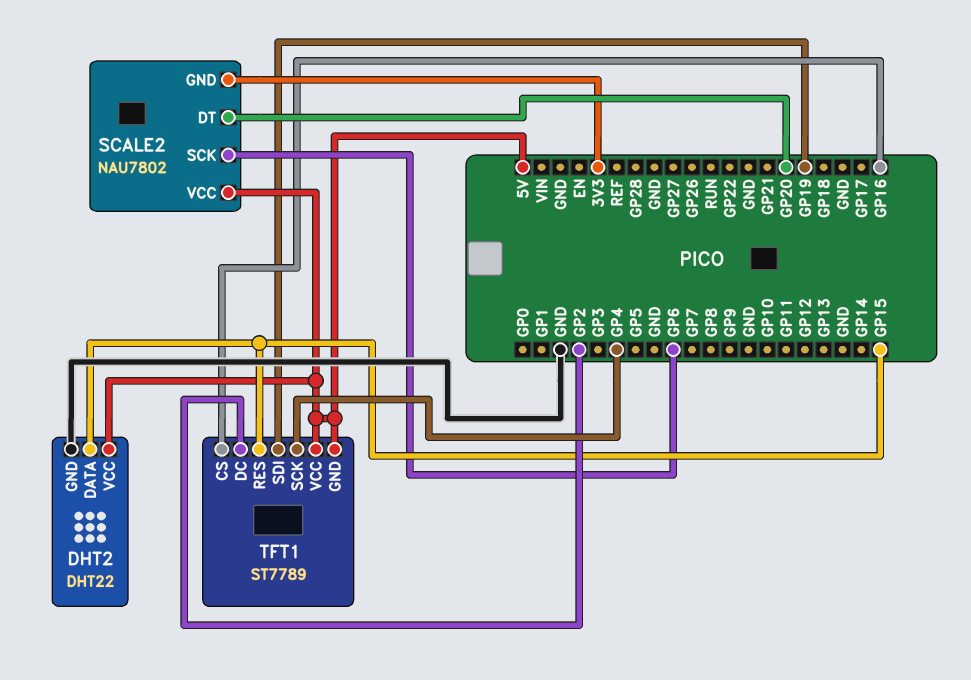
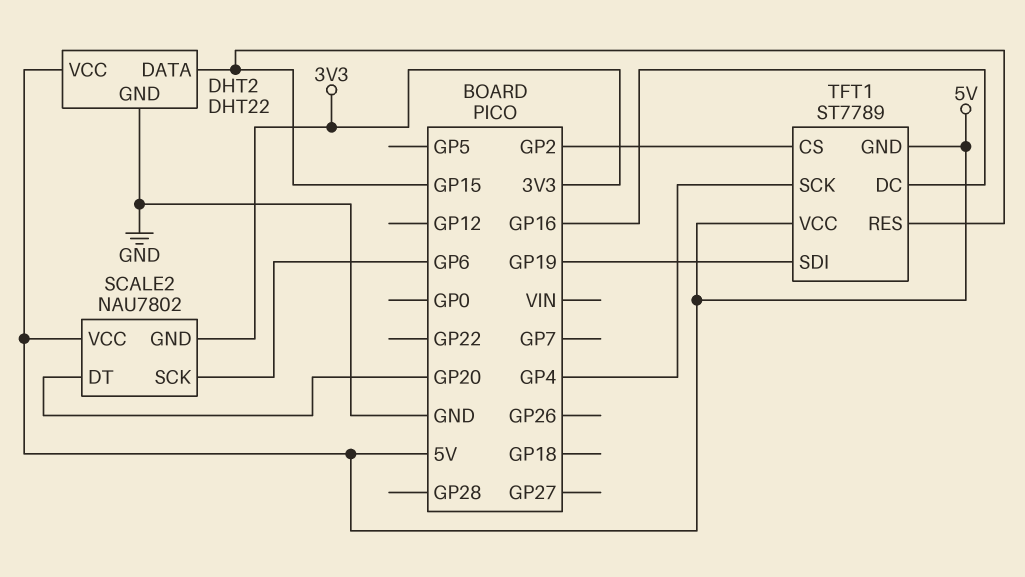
TFT1 pin CS: GP16 -> GP2
TFT1 pin DC: GP2 -> GP16

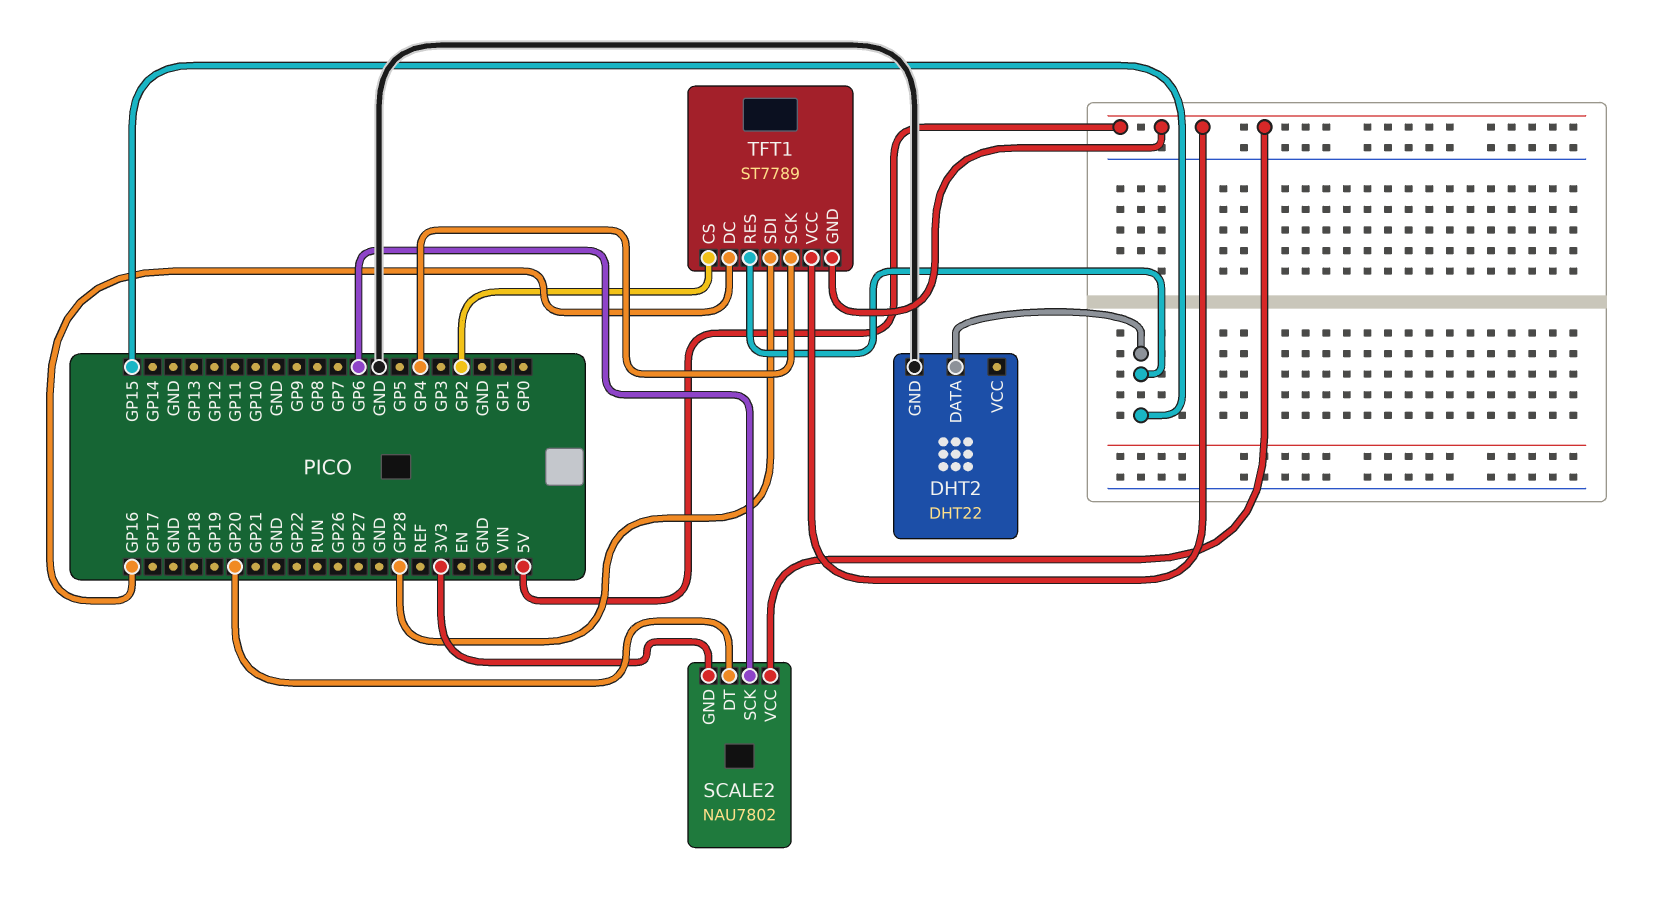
DHT2 pin VCC: 5V -> none
TFT1 pin SDI: GP19 -> GP28

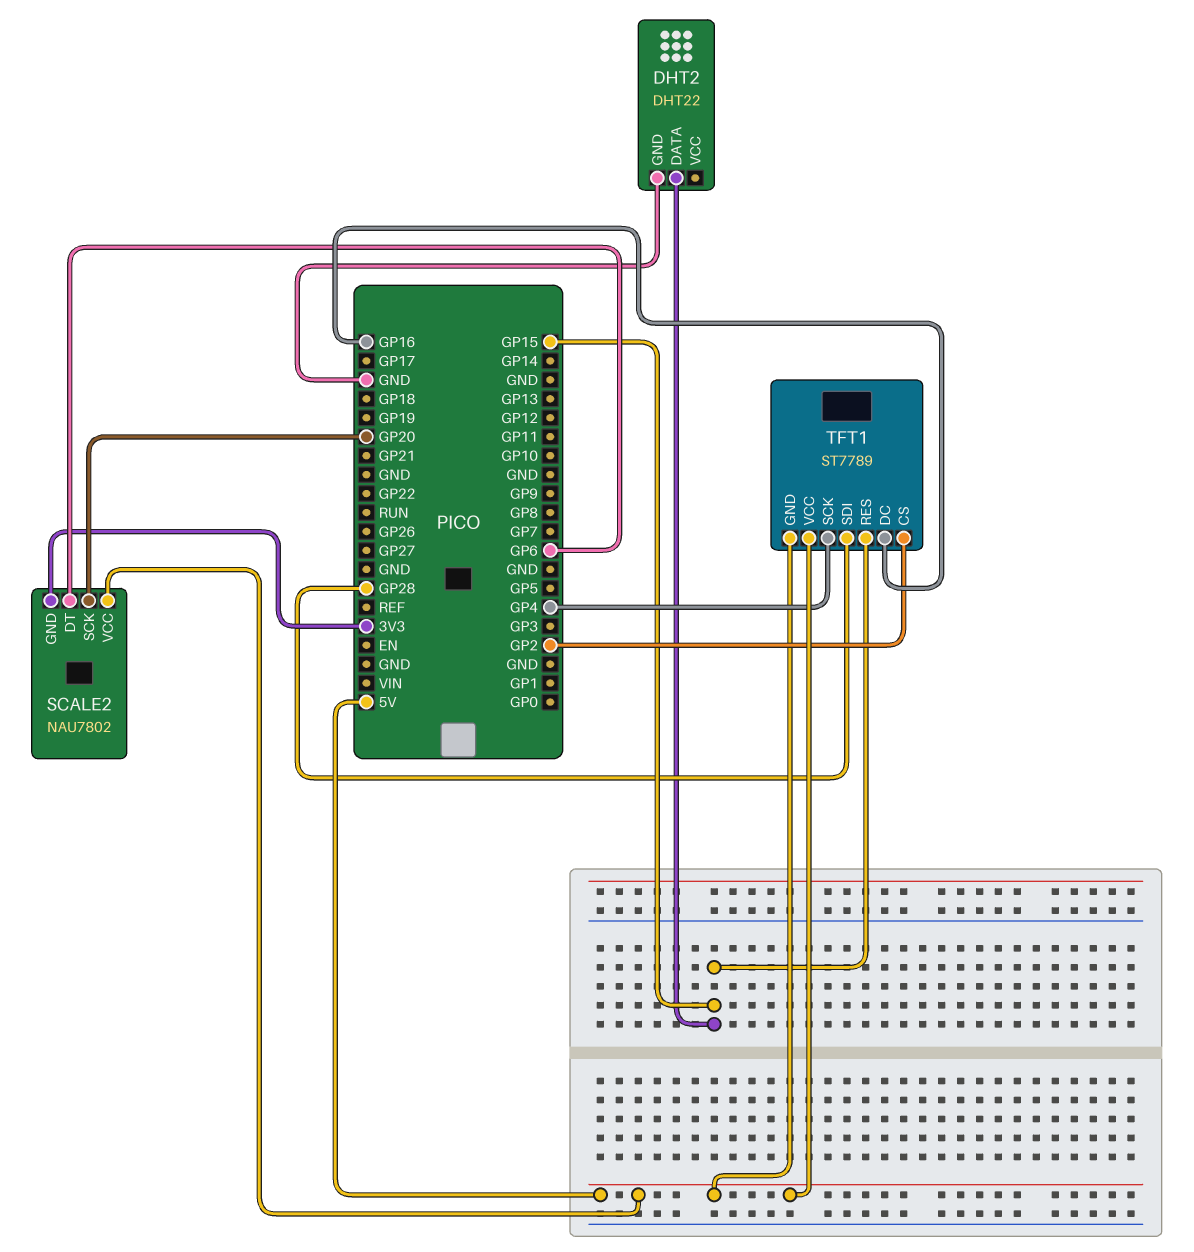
SCALE2 pin DT: GP20 -> GP6
SCALE2 pin SCK: GP6 -> GP20

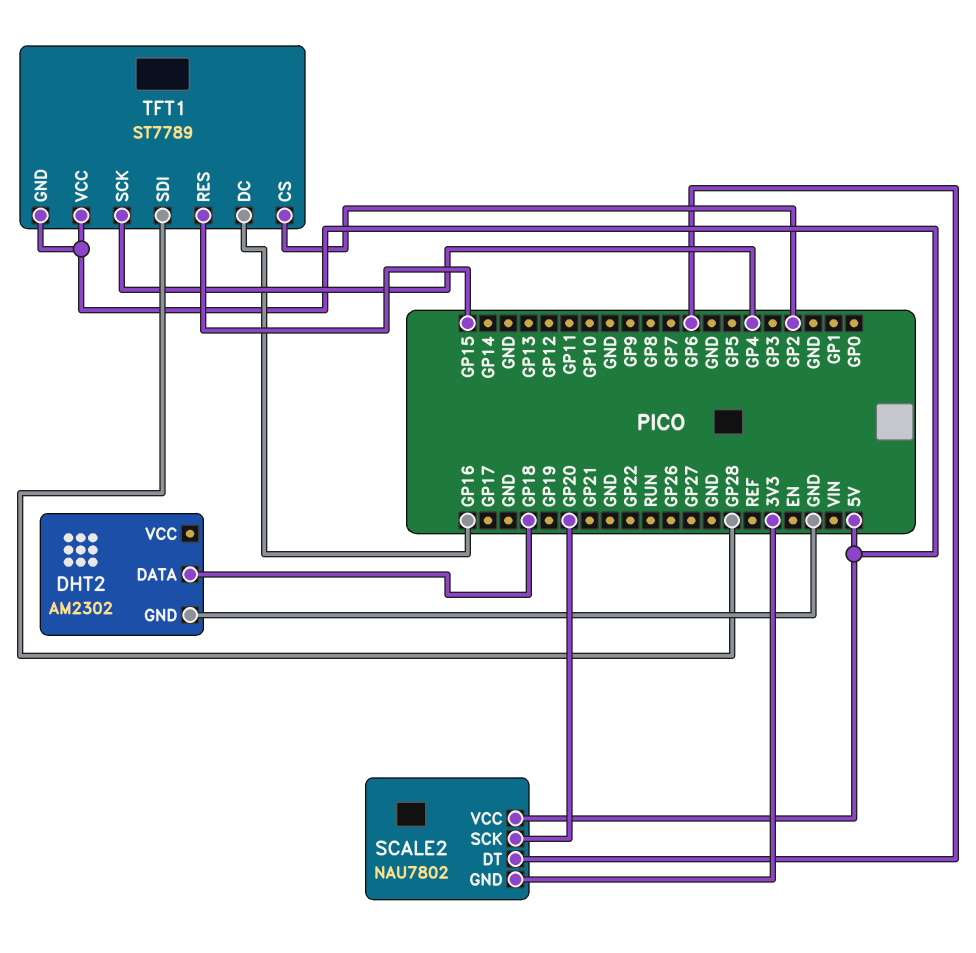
DHT2: DHT22 -> AM2302
DHT2 pin DATA: GP15 -> GP18

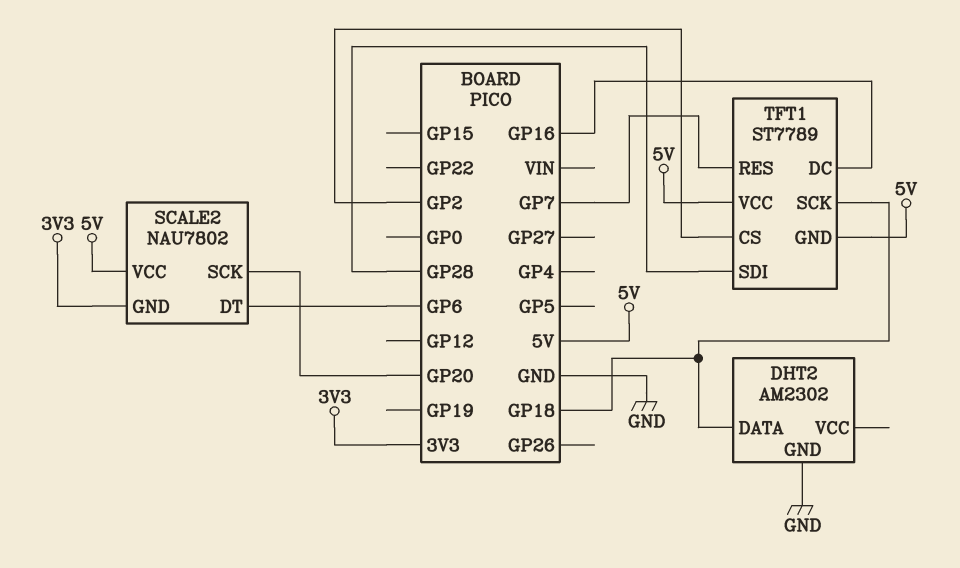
TFT1 pin RES: GP15 -> GP7
TFT1 pin SCK: GP4 -> GP18

